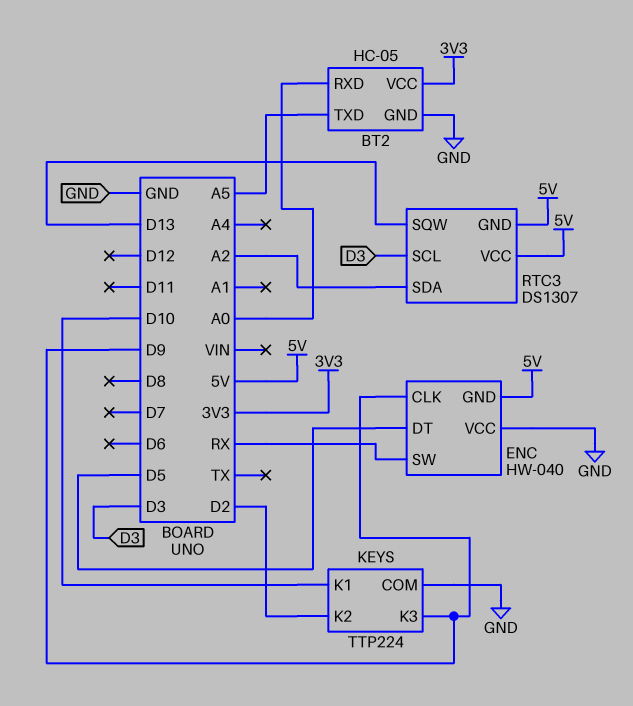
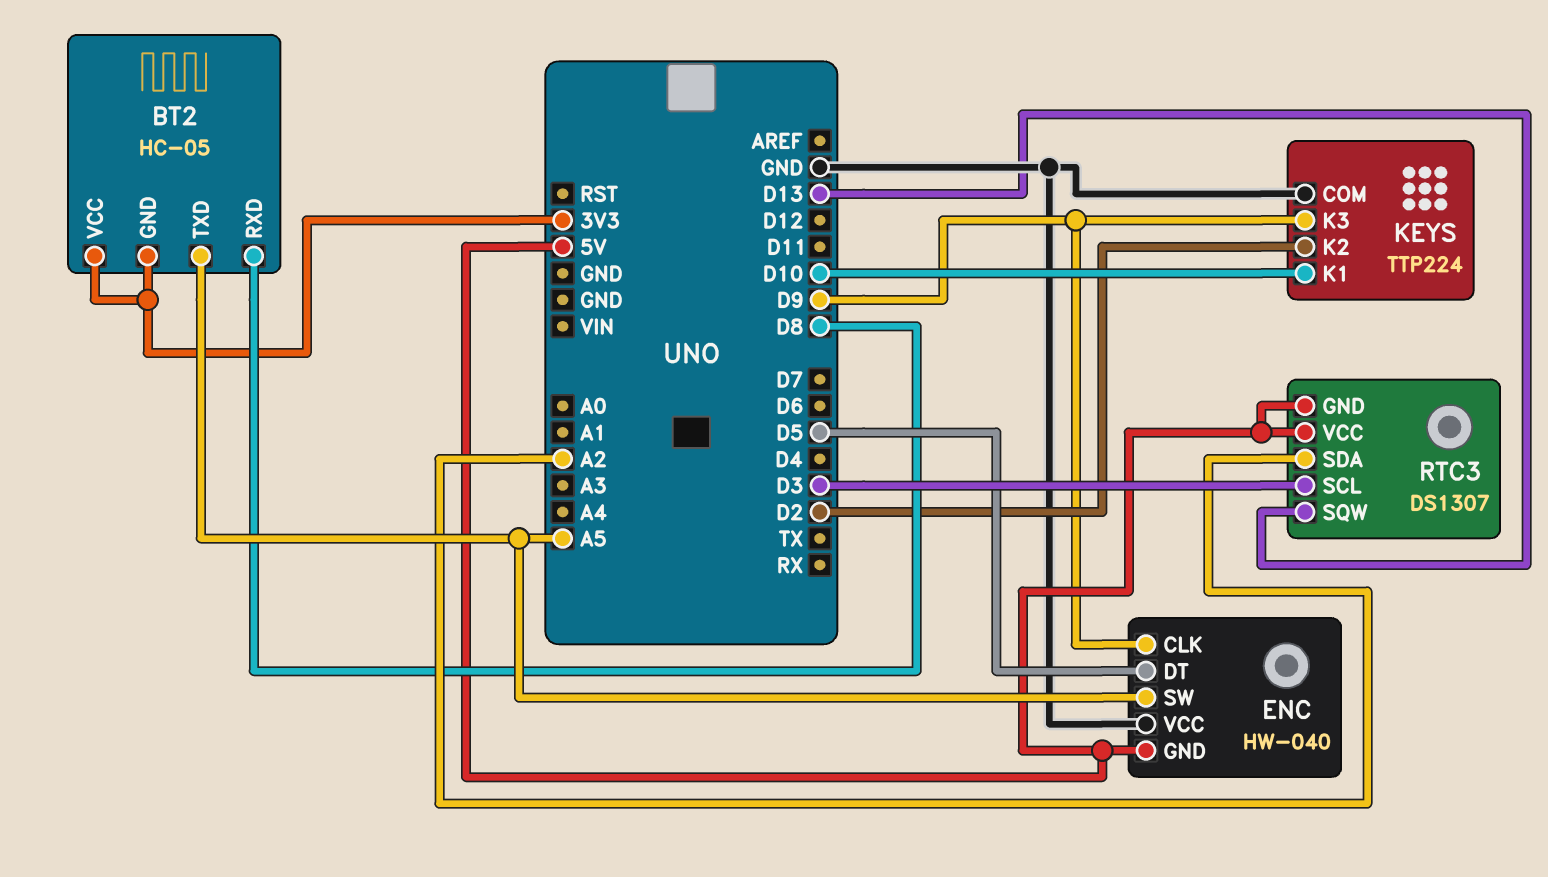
BT2 pin GND: GND -> 3V3
BT2 pin RXD: A0 -> D8
ENC pin SW: RX -> A5

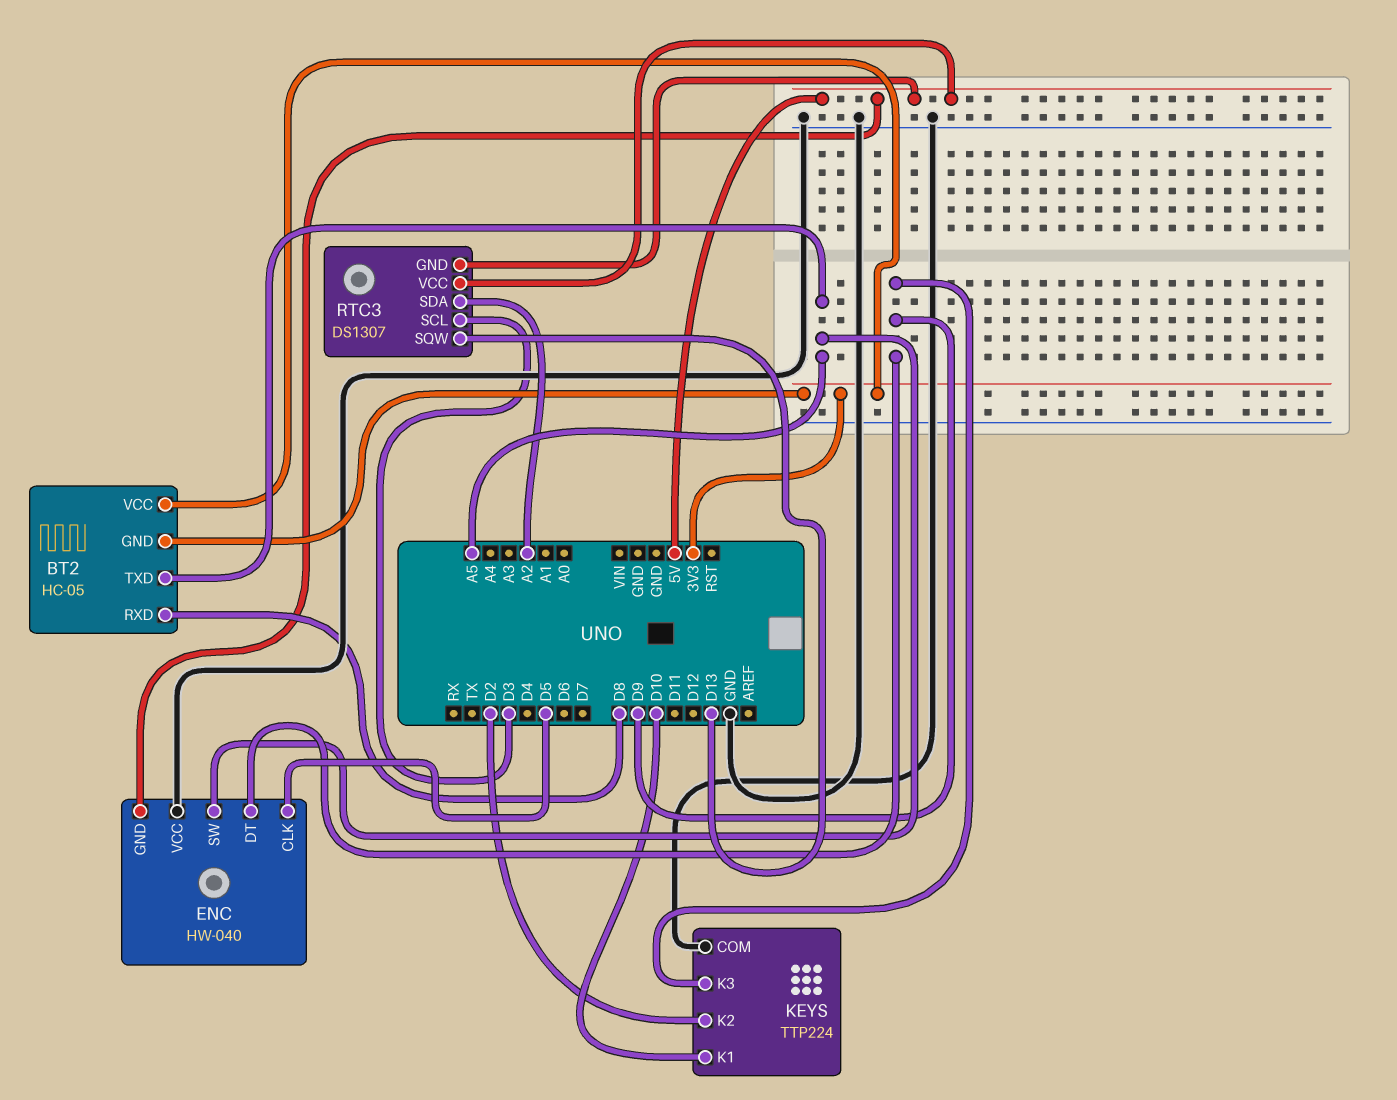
ENC pin CLK: D9 -> D5
ENC pin DT: D5 -> D9

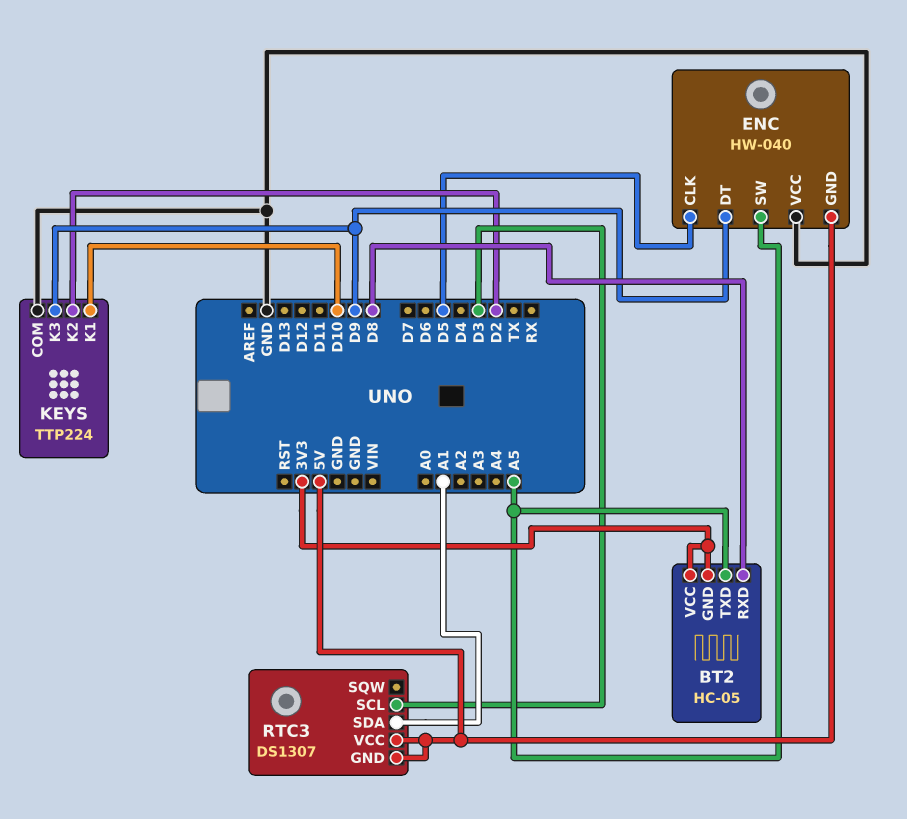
RTC3 pin SDA: A2 -> A1
RTC3 pin SQW: D13 -> none

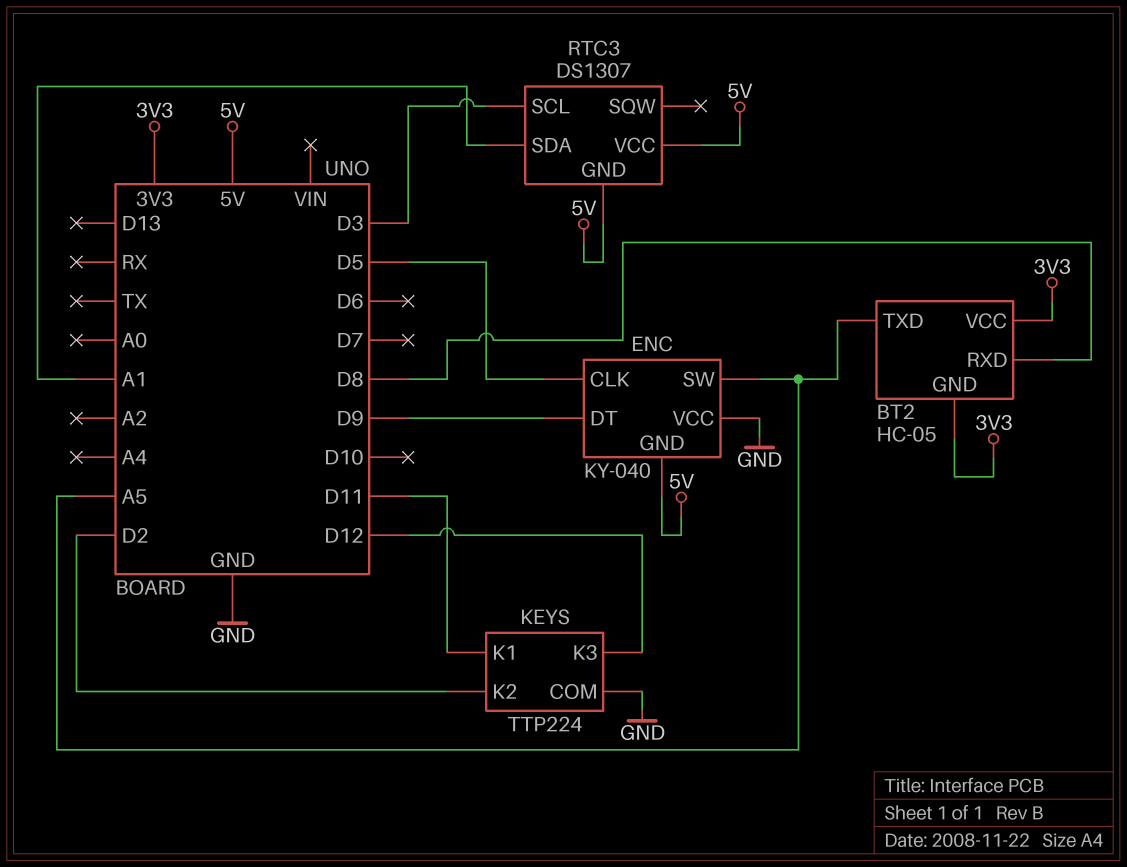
ENC: HW-040 -> KY-040
KEYS pin K1: D10 -> D11
KEYS pin K3: D9 -> D12

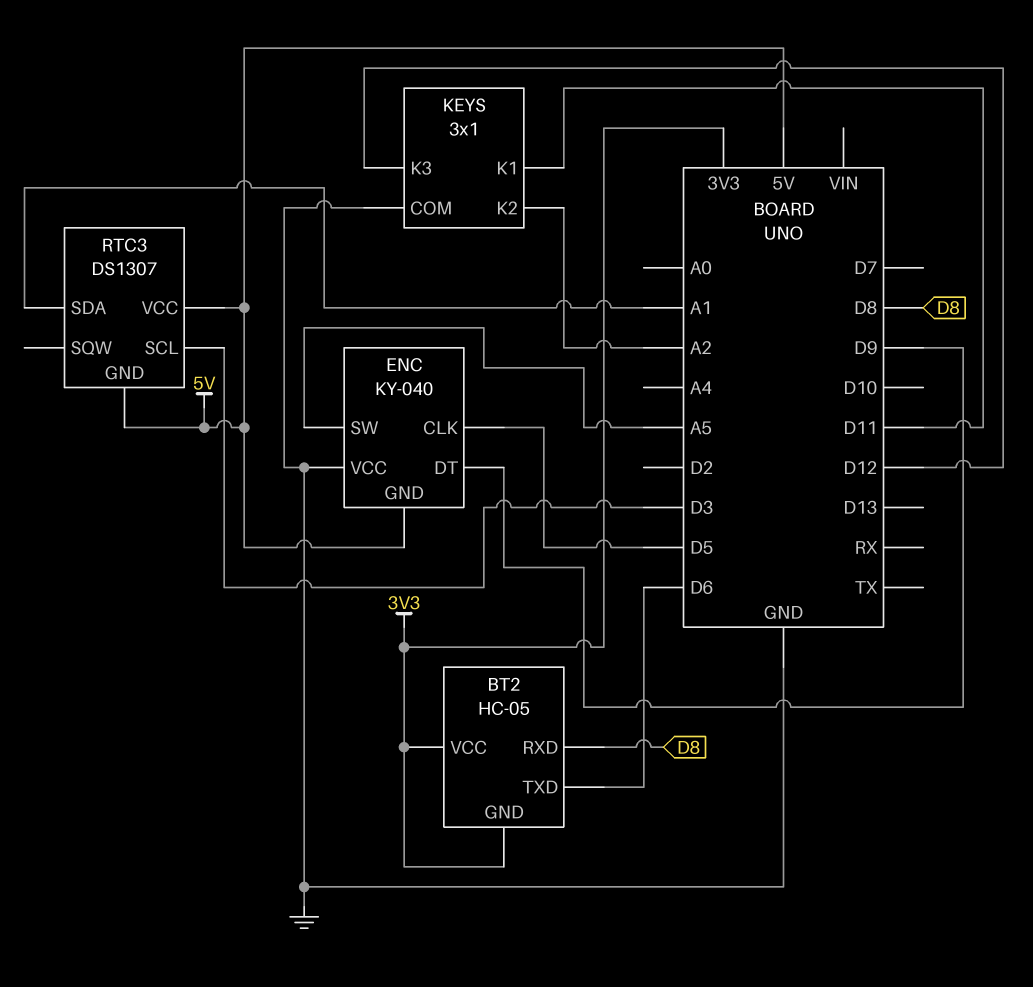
BT2 pin TXD: A5 -> D6
KEYS: TTP224 -> 3x1
KEYS pin K2: D2 -> A2

